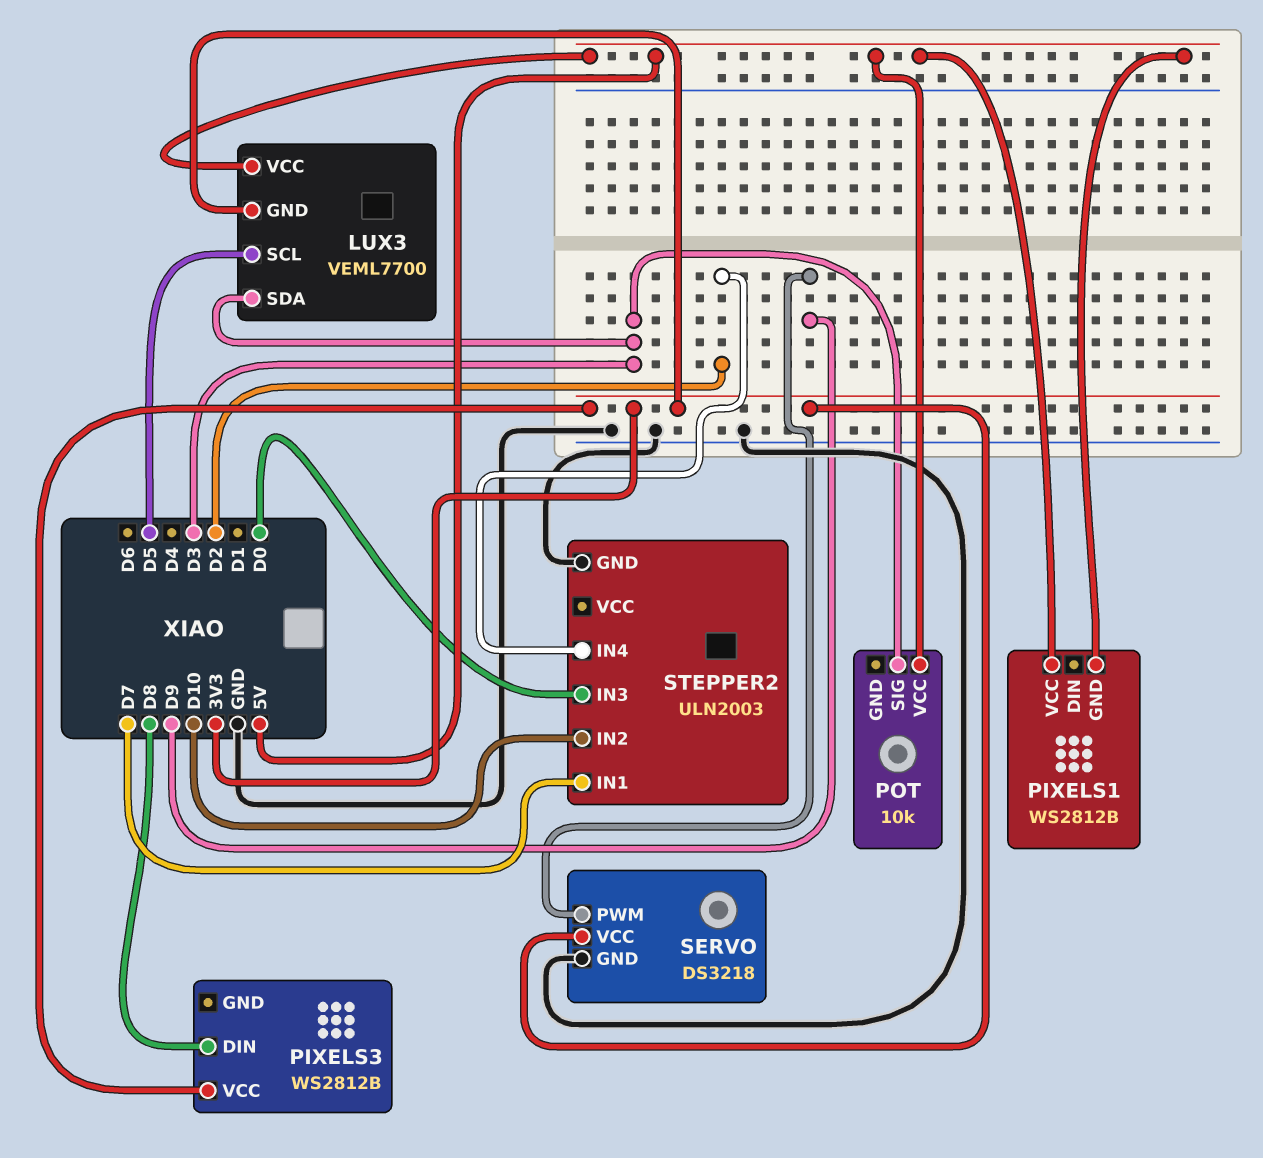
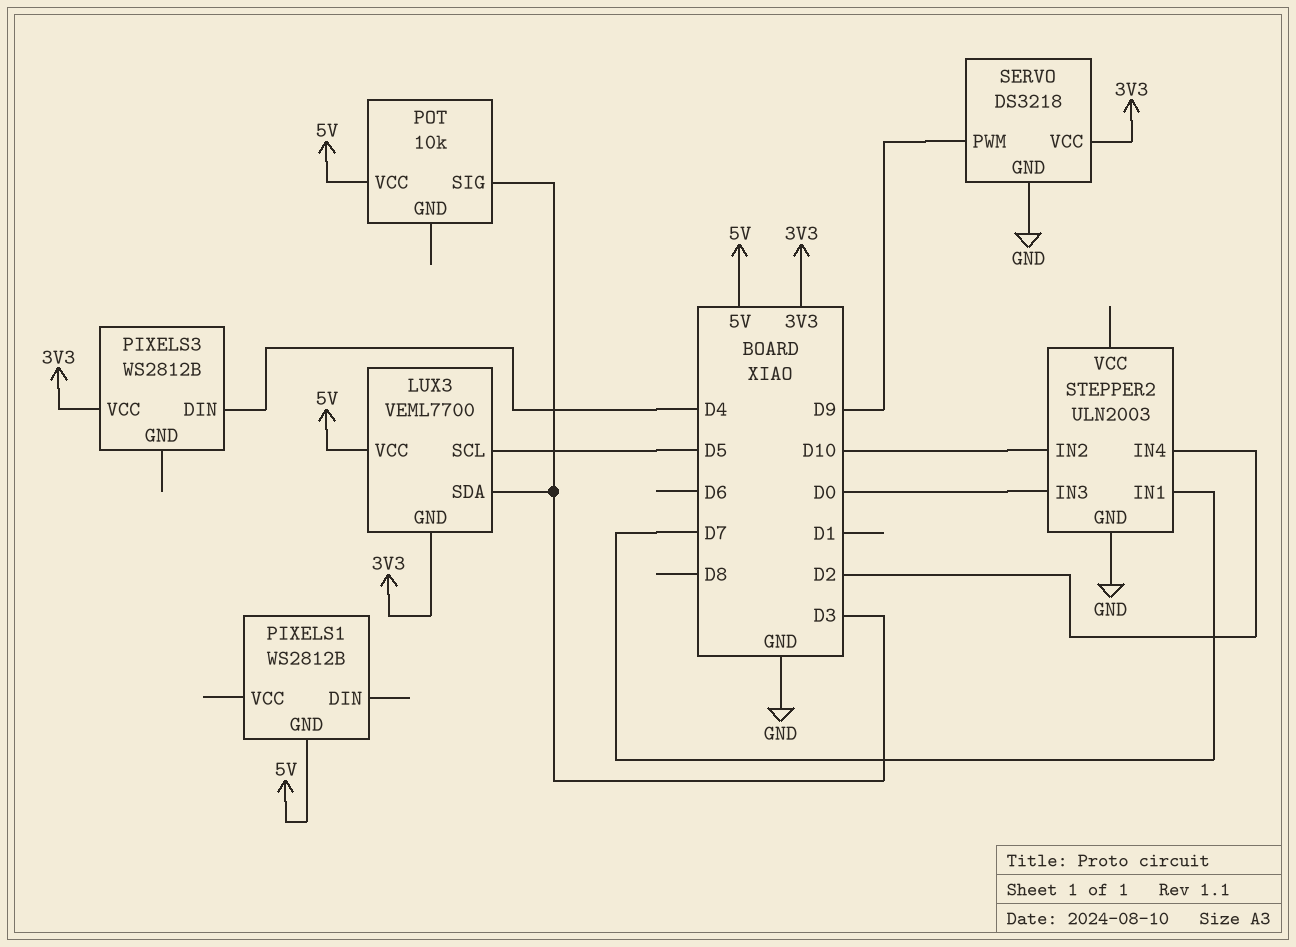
PIXELS1 pin VCC: 5V -> none
PIXELS3 pin DIN: D8 -> D4

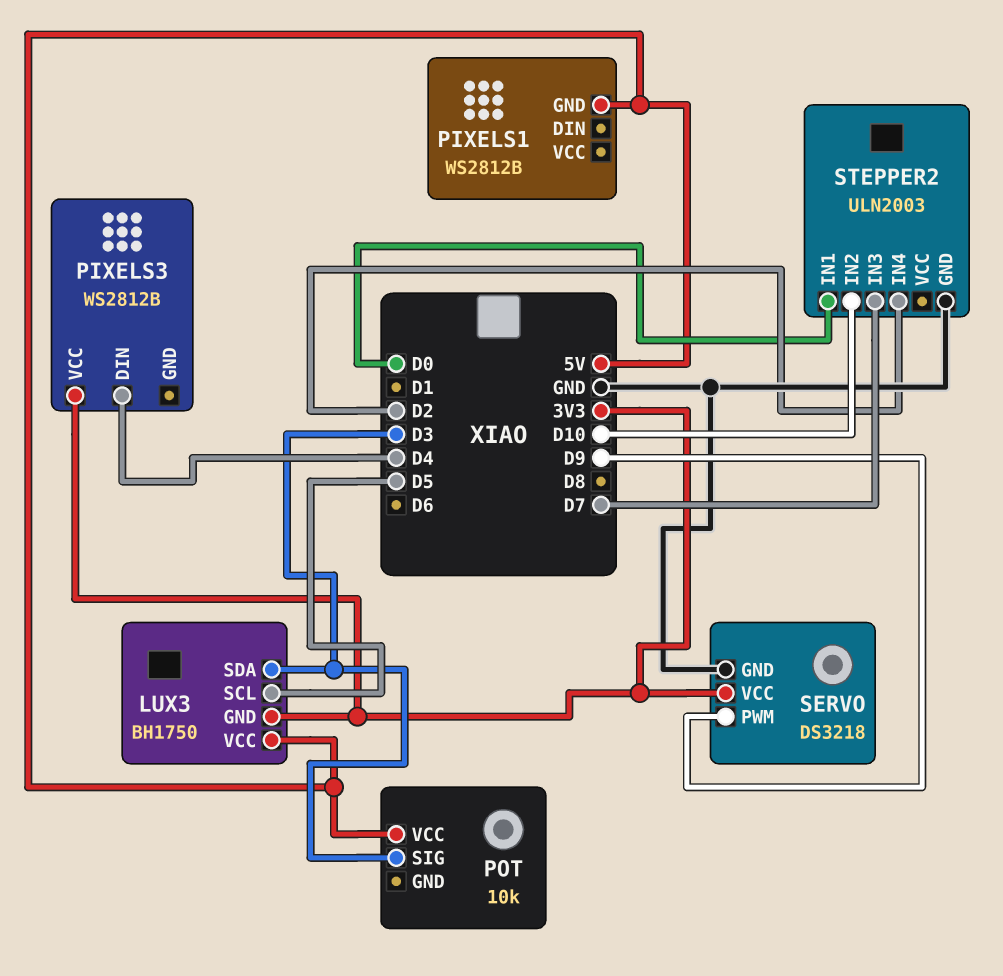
LUX3: VEML7700 -> BH1750
STEPPER2 pin IN1: D7 -> D0
STEPPER2 pin IN3: D0 -> D7

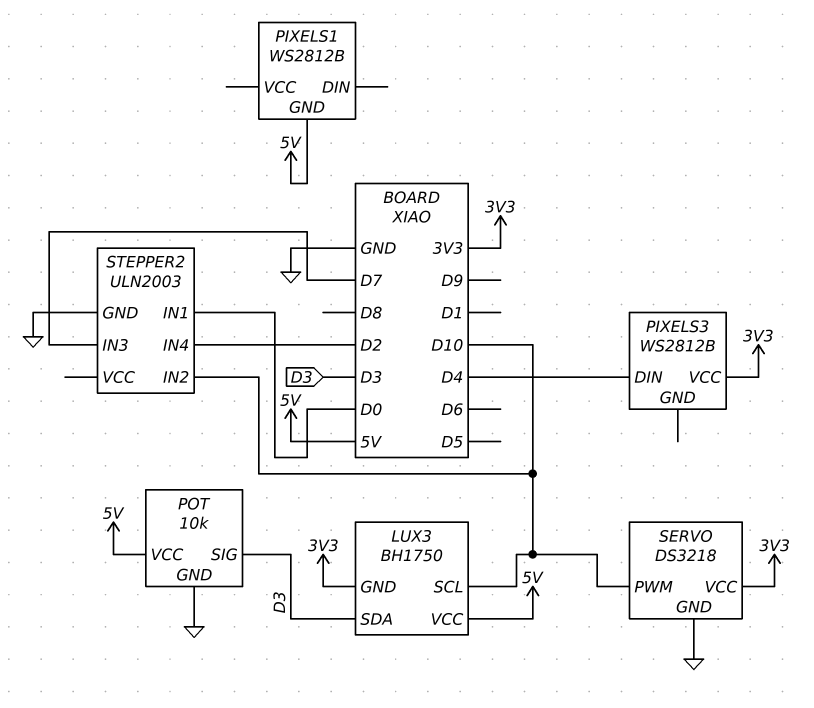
LUX3 pin SCL: D5 -> D10
POT pin GND: none -> GND
SERVO pin PWM: D9 -> D10

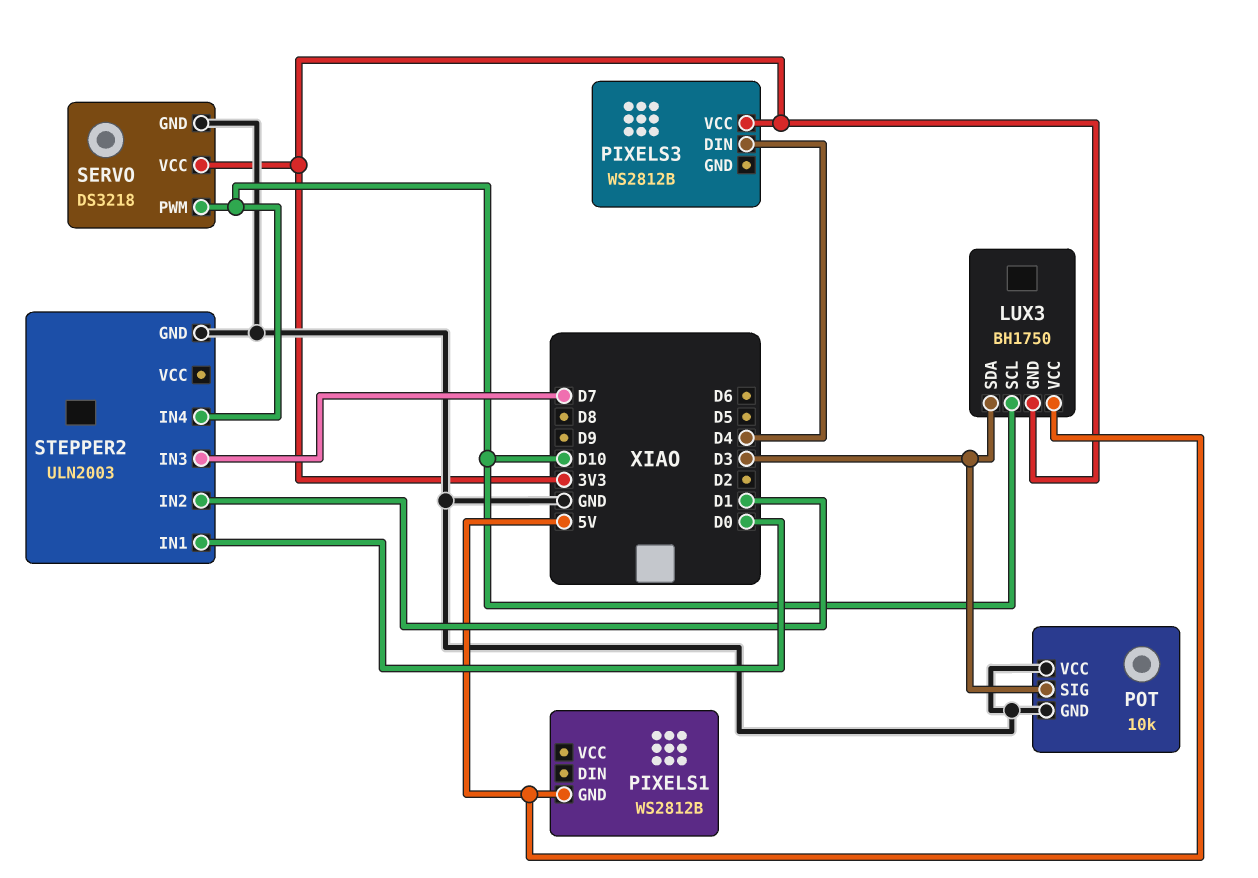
POT pin VCC: 5V -> GND
STEPPER2 pin IN2: D10 -> D1
STEPPER2 pin IN4: D2 -> D10

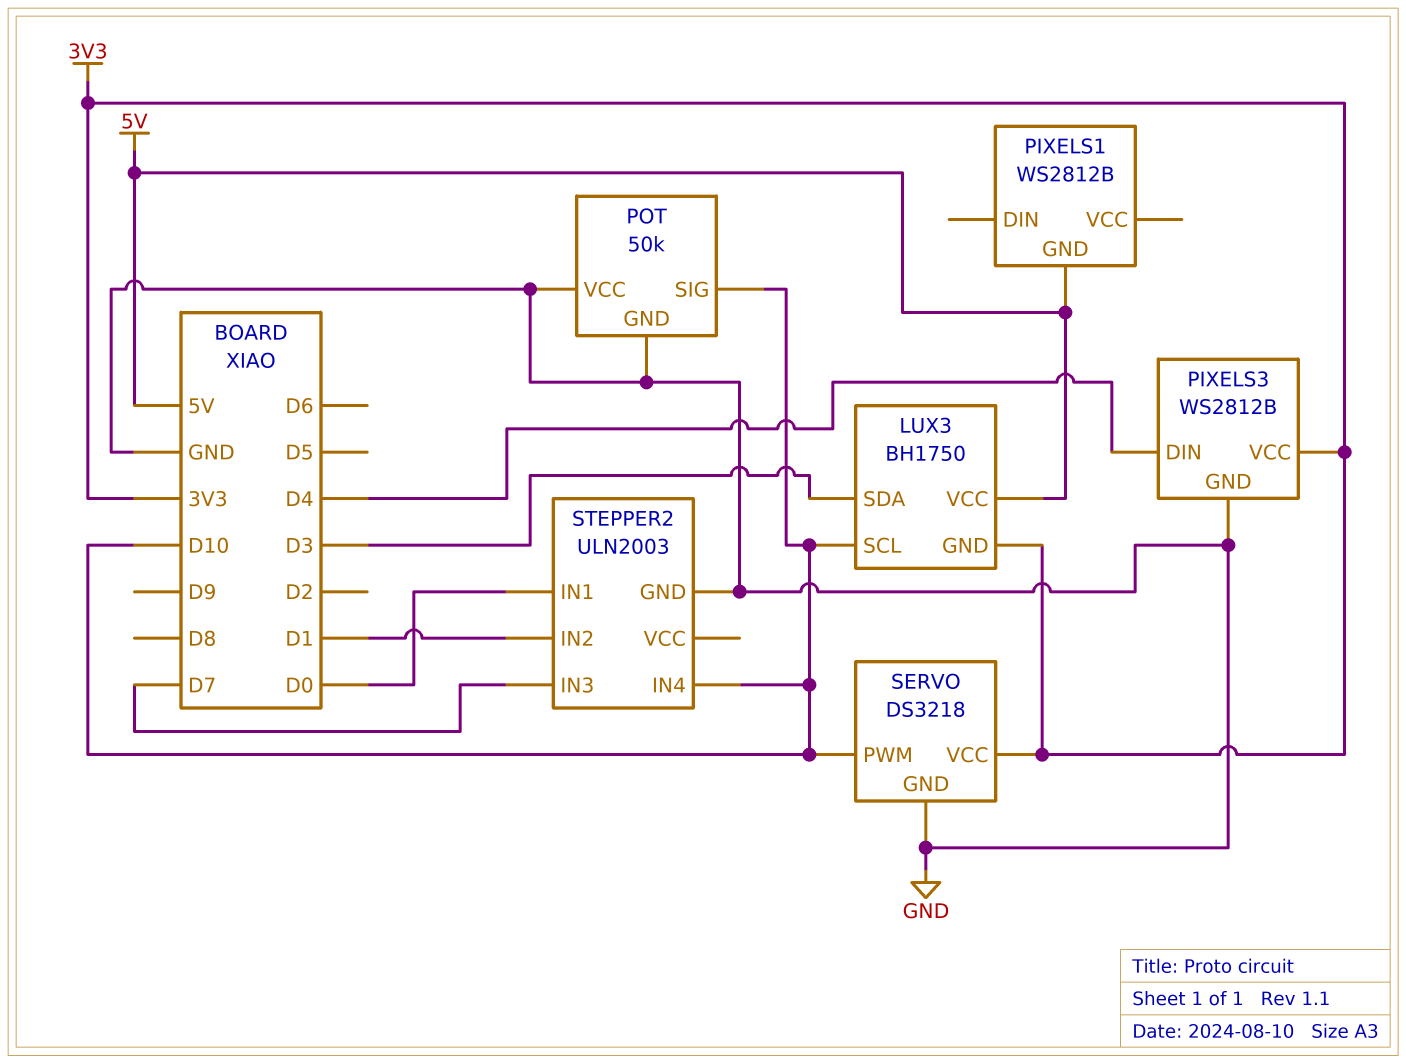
PIXELS3 pin GND: none -> GND
POT: 10k -> 50k
POT pin SIG: D3 -> D10

